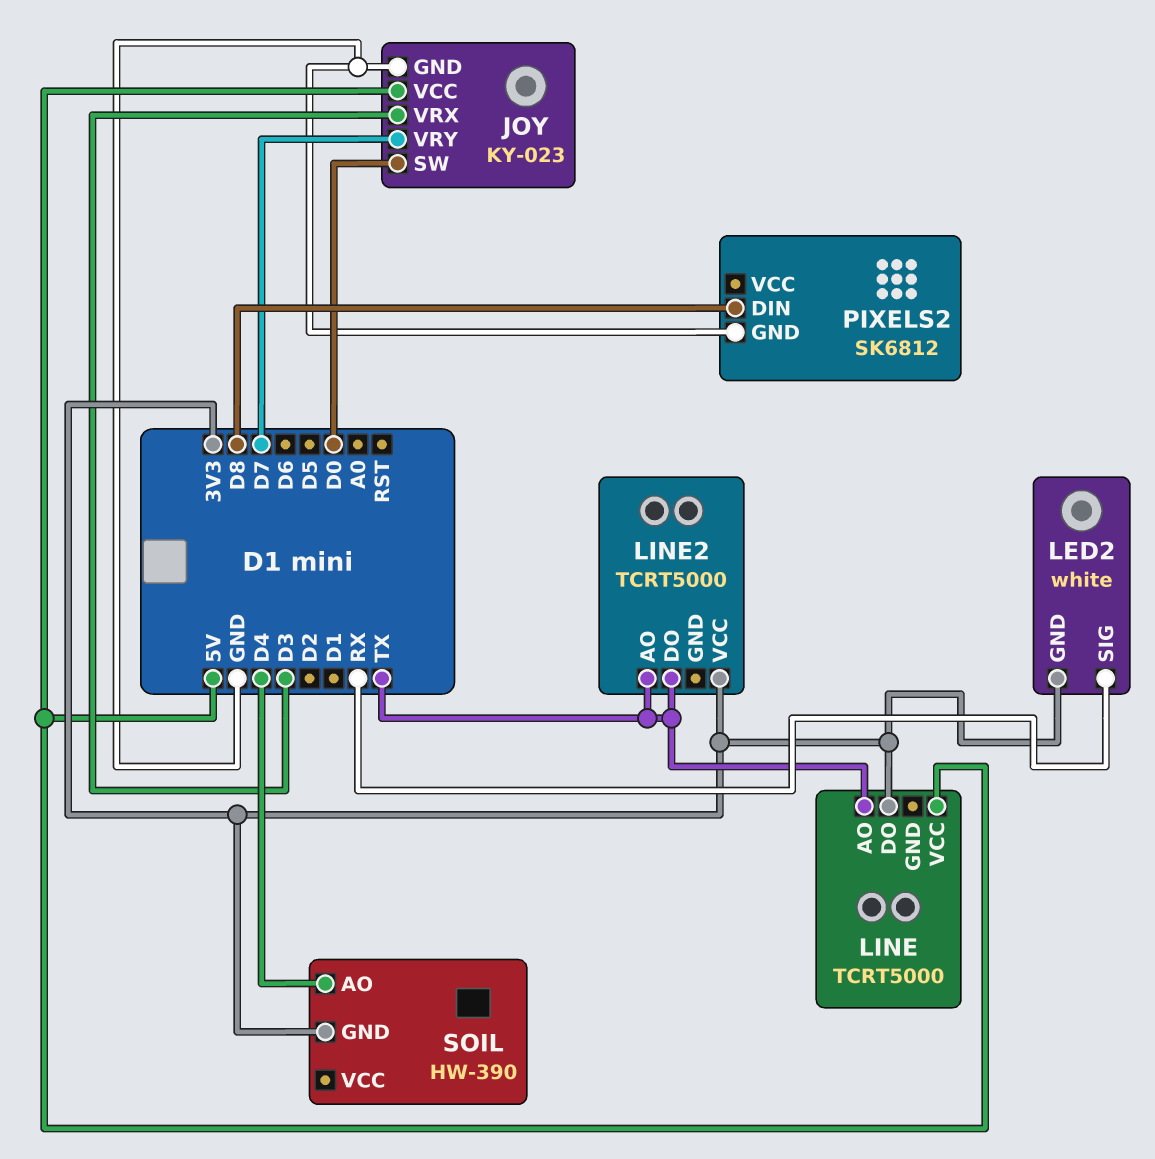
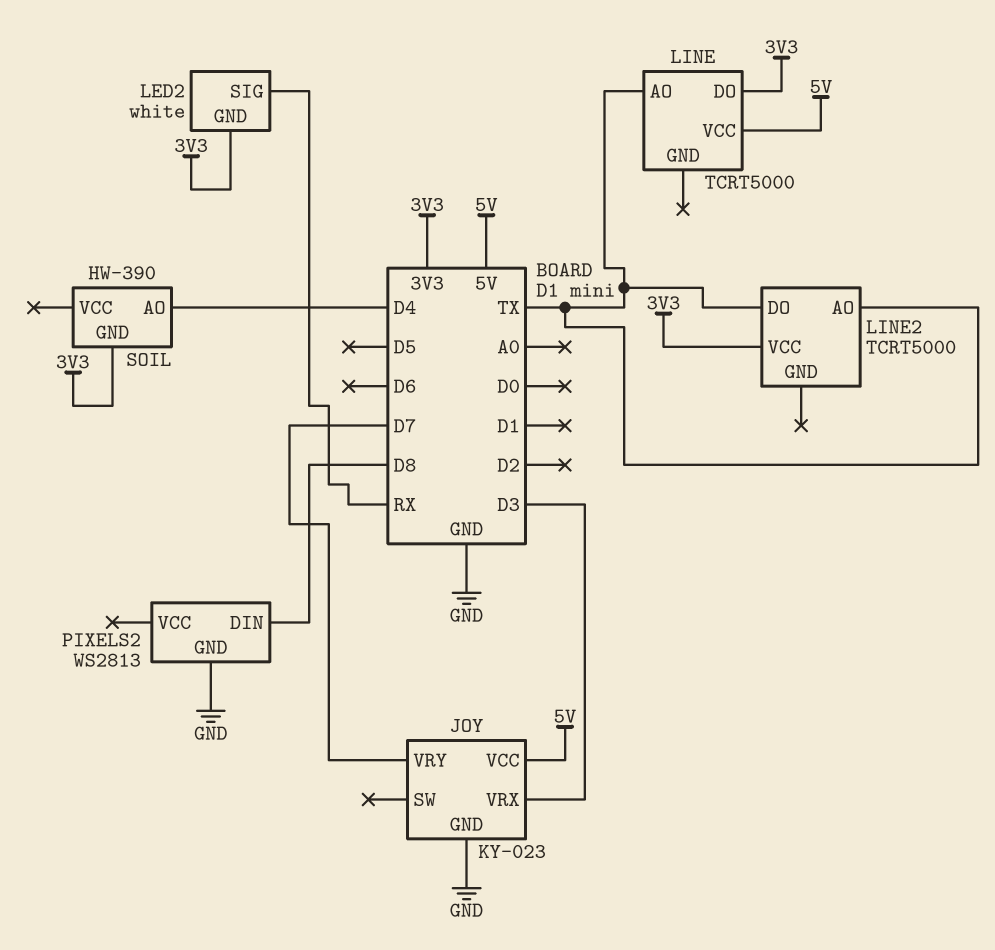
JOY pin SW: D0 -> none
PIXELS2: SK6812 -> WS2813

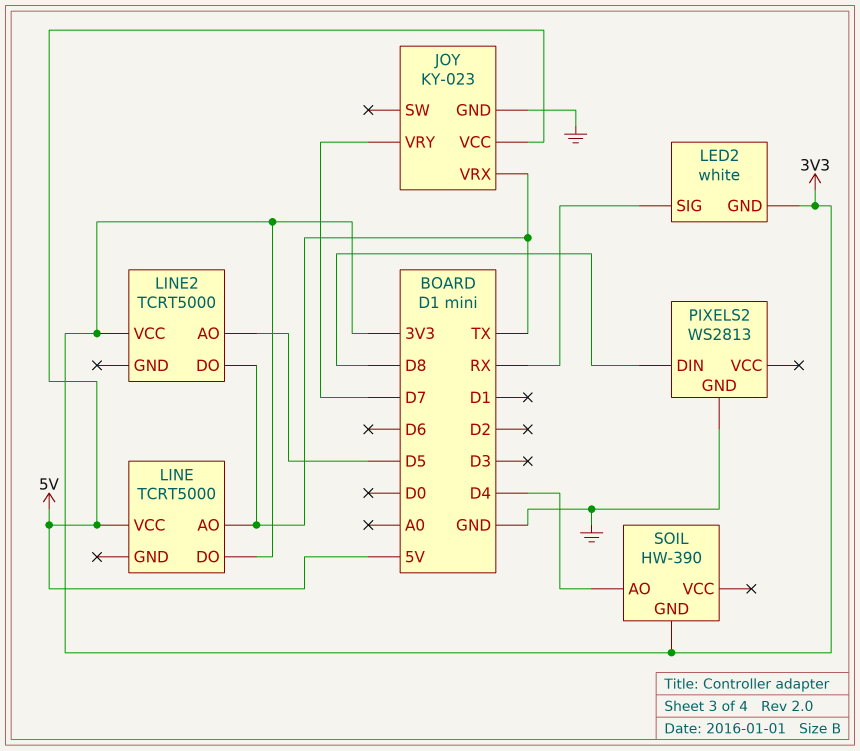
JOY pin VRX: D3 -> TX
LINE2 pin AO: TX -> D5

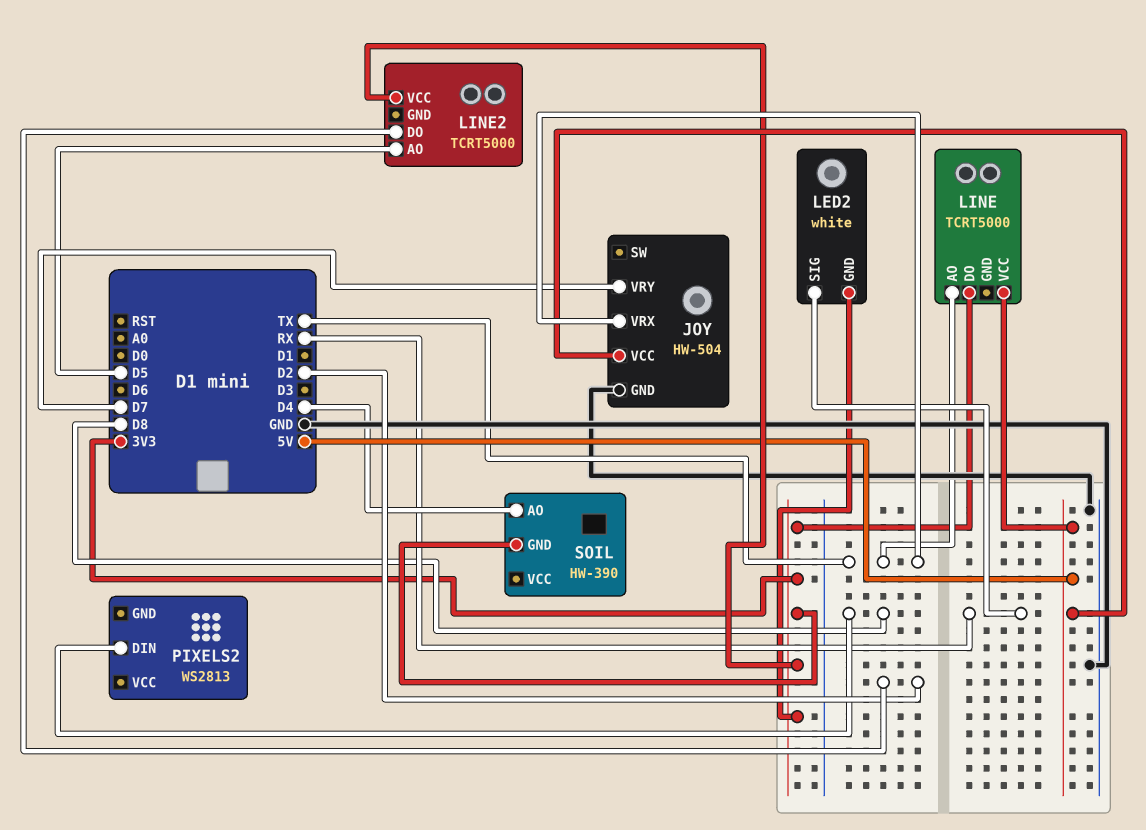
JOY: KY-023 -> HW-504
LINE2 pin DO: TX -> D2
PIXELS2 pin GND: GND -> none

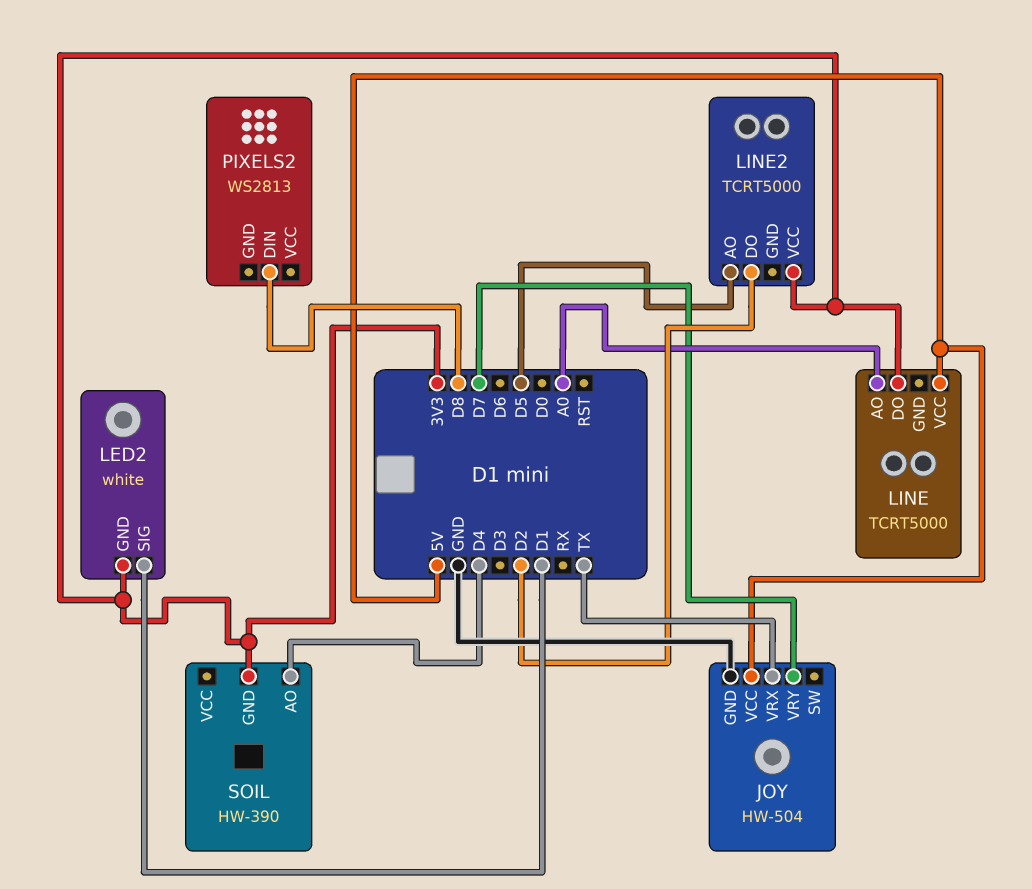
LED2 pin SIG: RX -> D1
LINE pin AO: TX -> A0

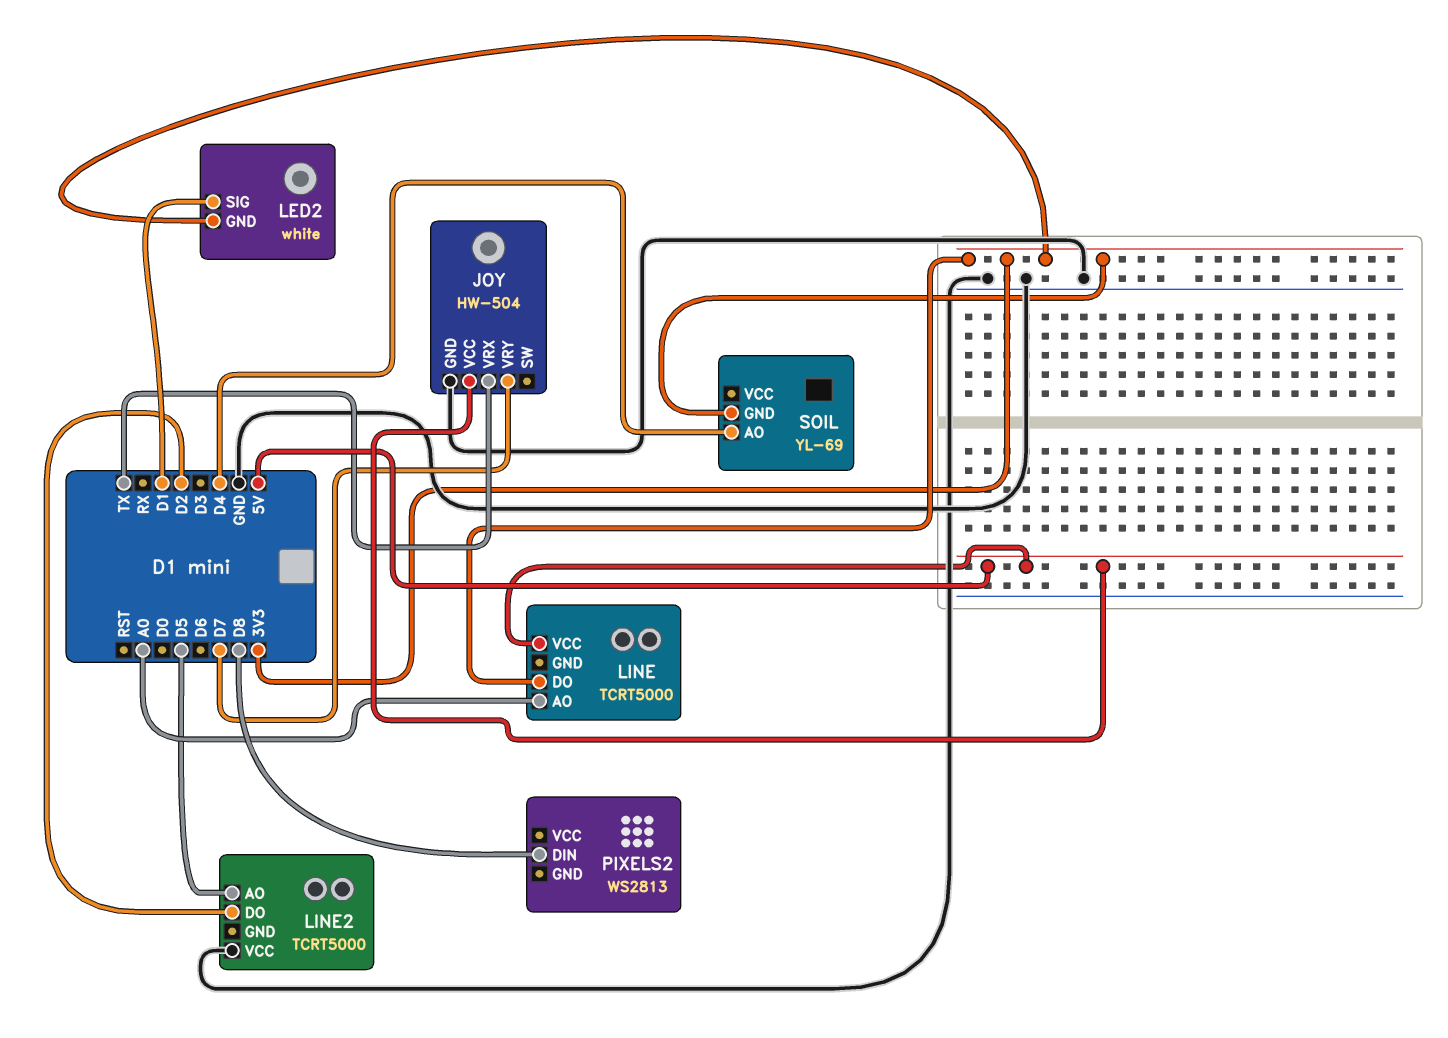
LINE2 pin VCC: 3V3 -> GND
SOIL: HW-390 -> YL-69

